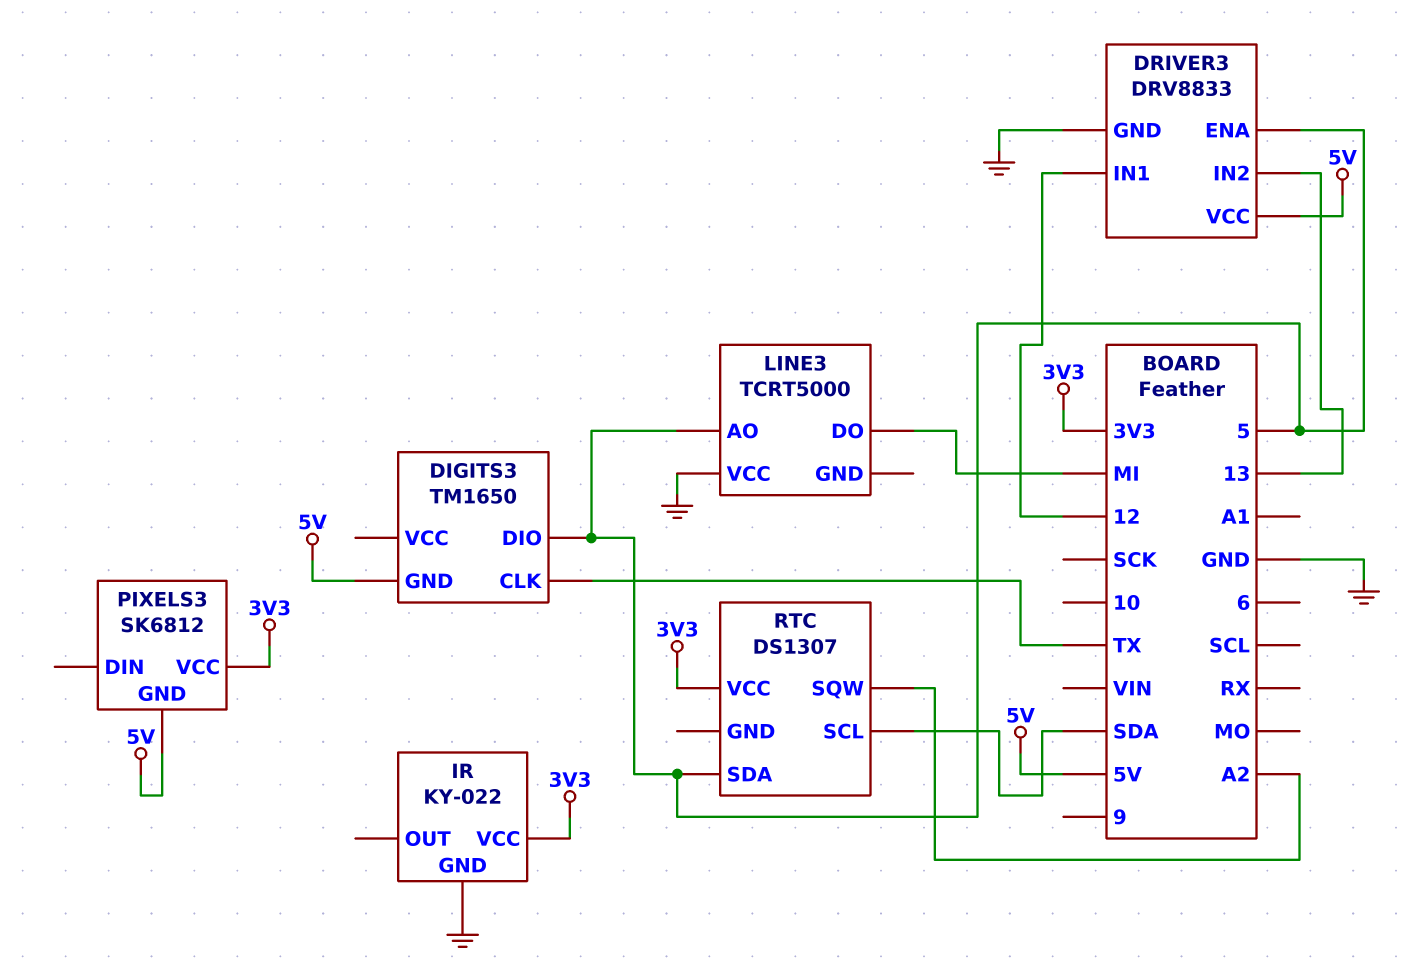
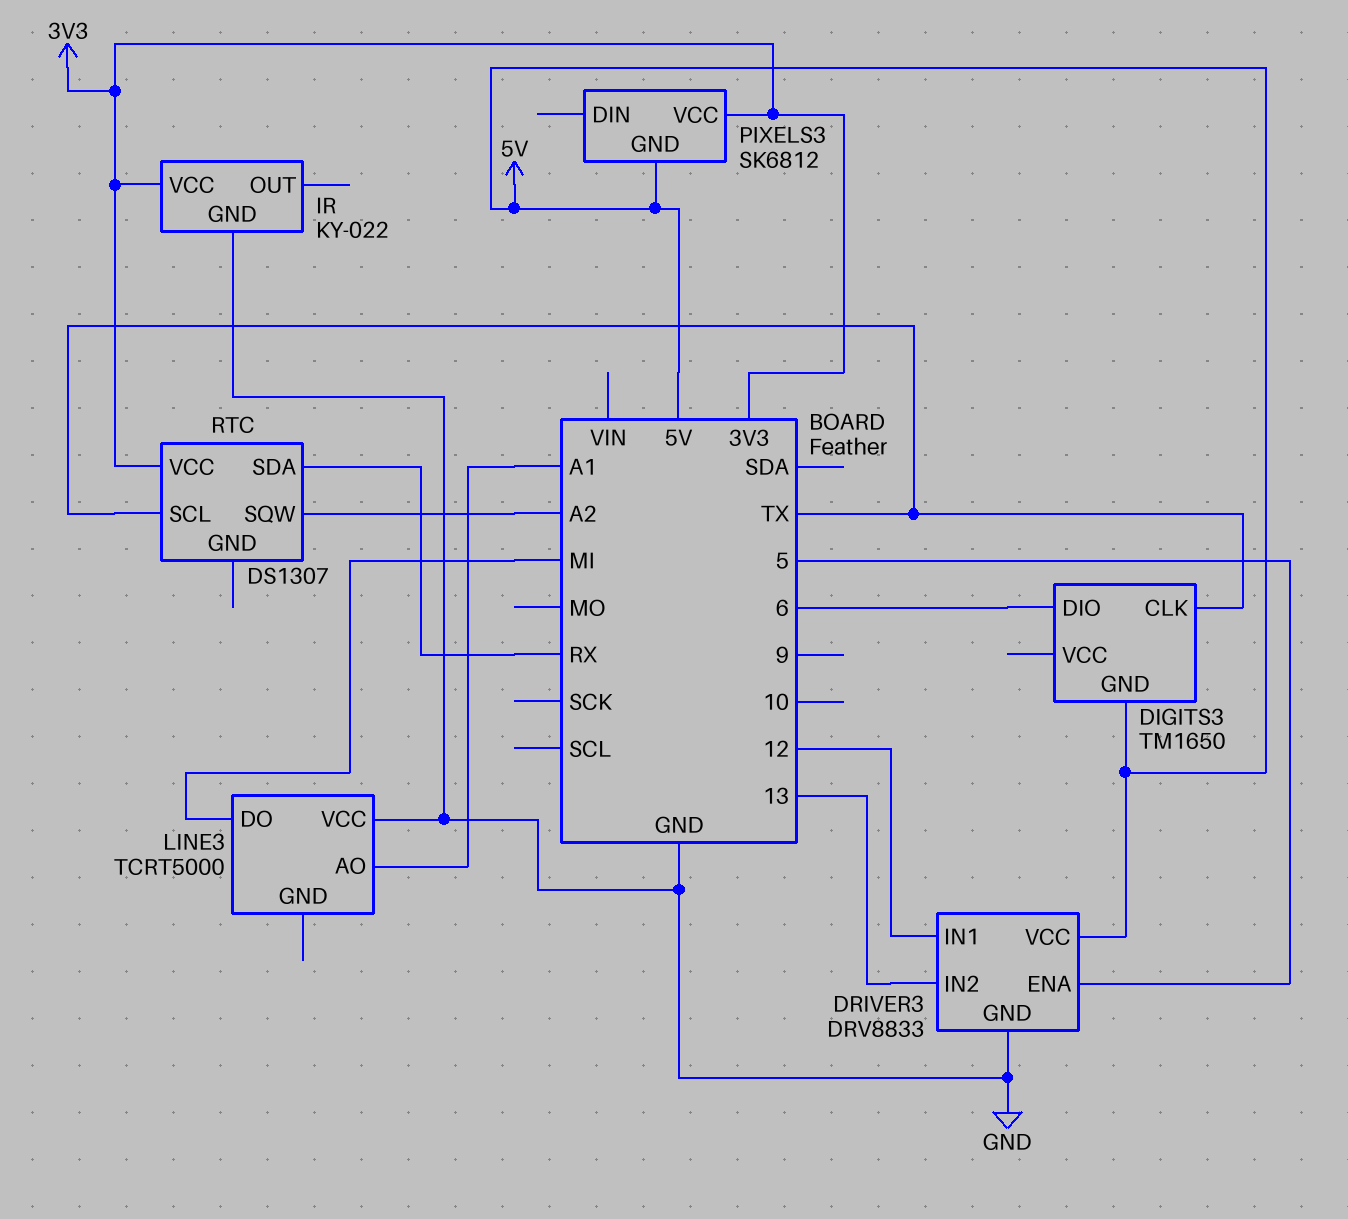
DIGITS3 pin DIO: 5 -> 6
LINE3 pin AO: 5 -> A1
RTC pin SCL: SDA -> TX
RTC pin SDA: 5 -> RX

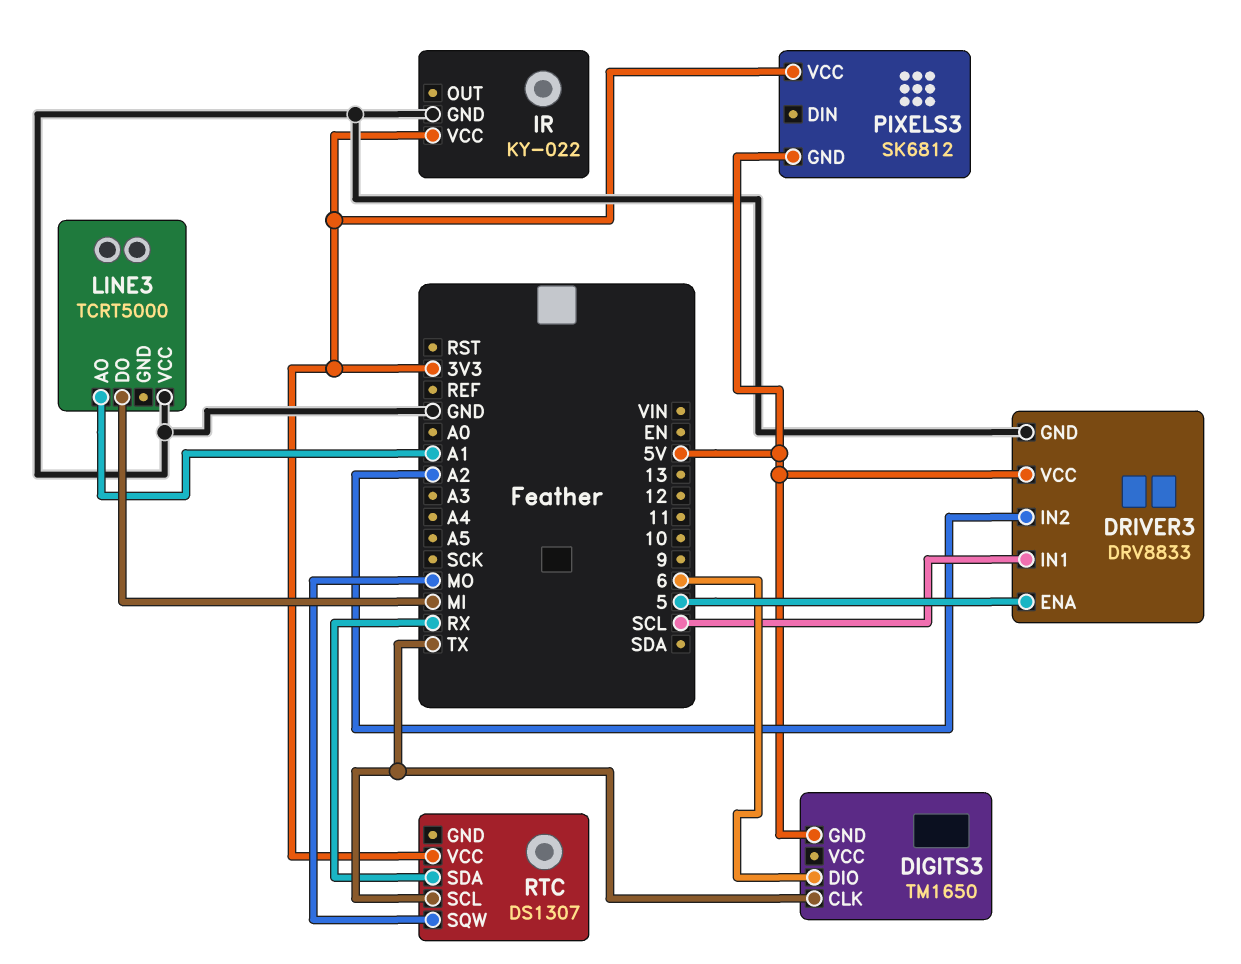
DRIVER3 pin IN1: 12 -> SCL
DRIVER3 pin IN2: 13 -> A2
RTC pin SQW: A2 -> MO

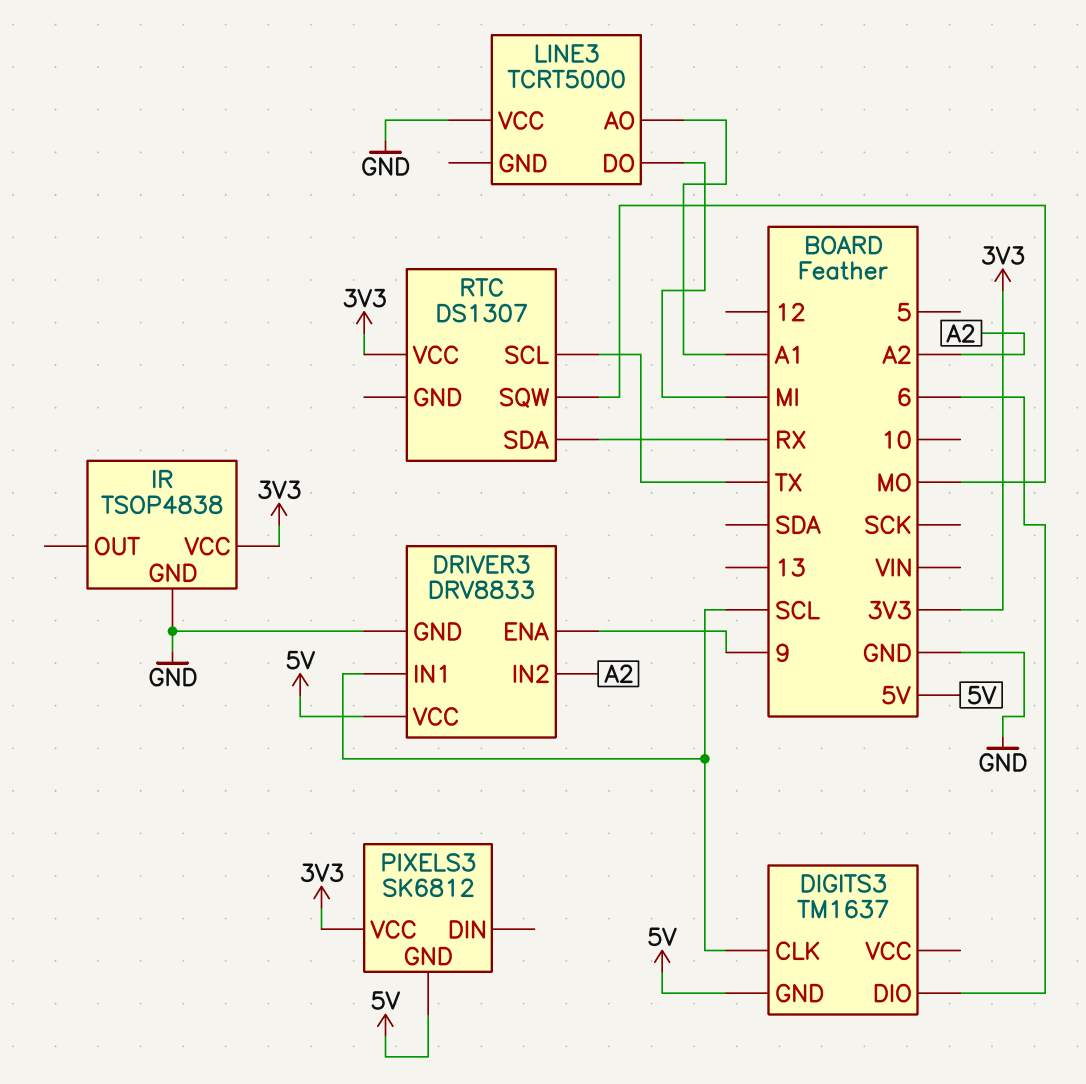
DIGITS3: TM1650 -> TM1637
DIGITS3 pin CLK: TX -> SCL
DRIVER3 pin ENA: 5 -> 9
IR: KY-022 -> TSOP4838

